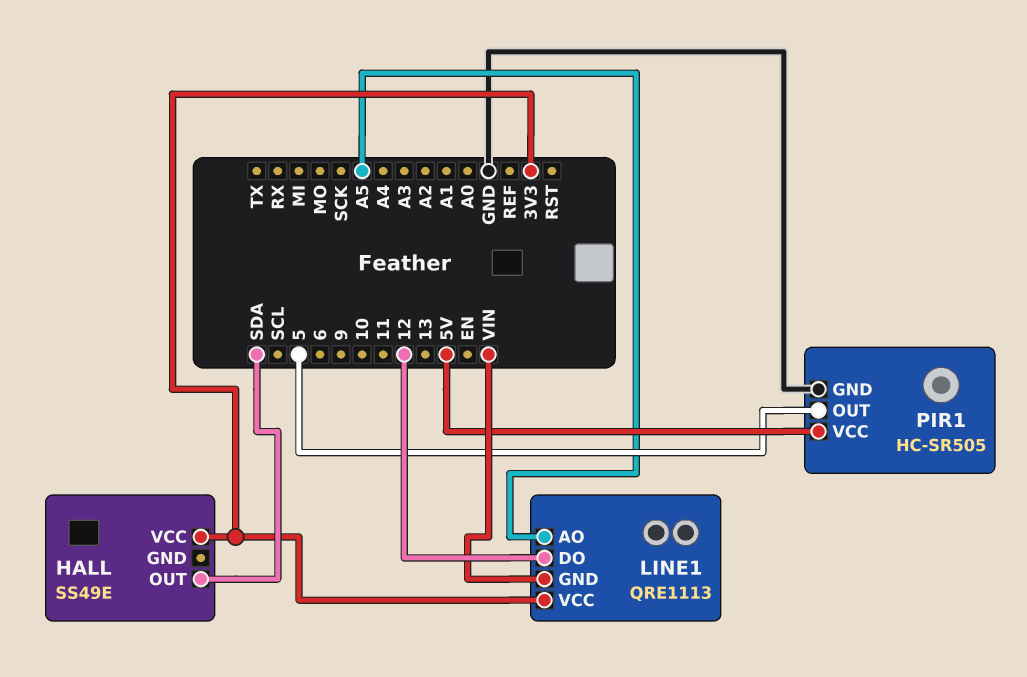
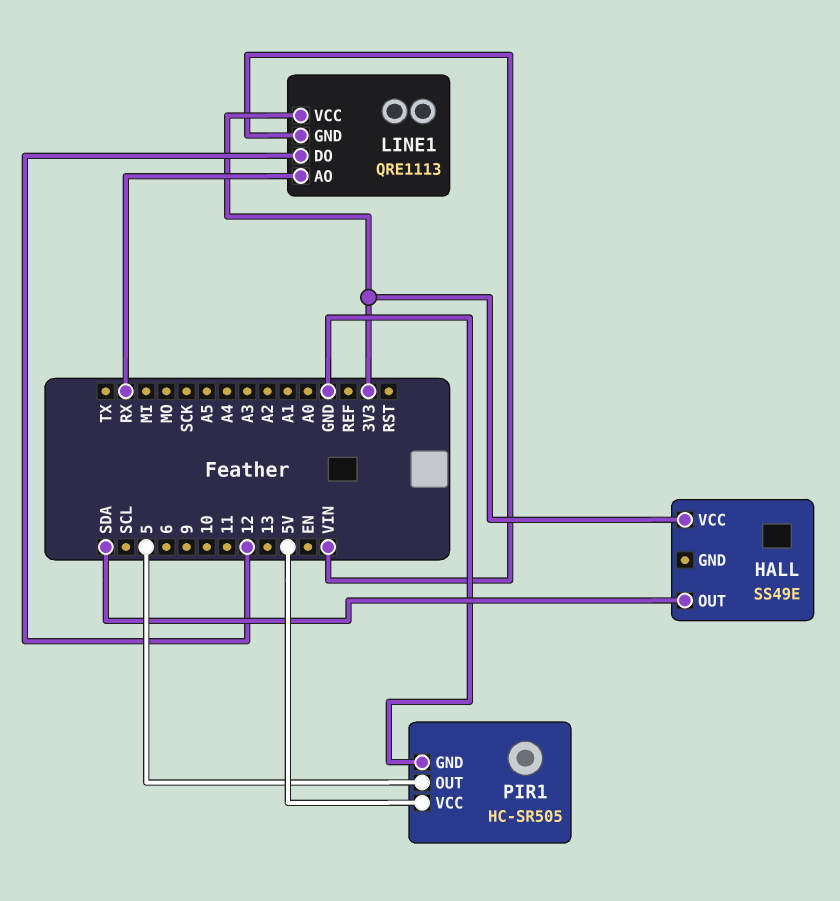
LINE1 pin AO: A5 -> RX

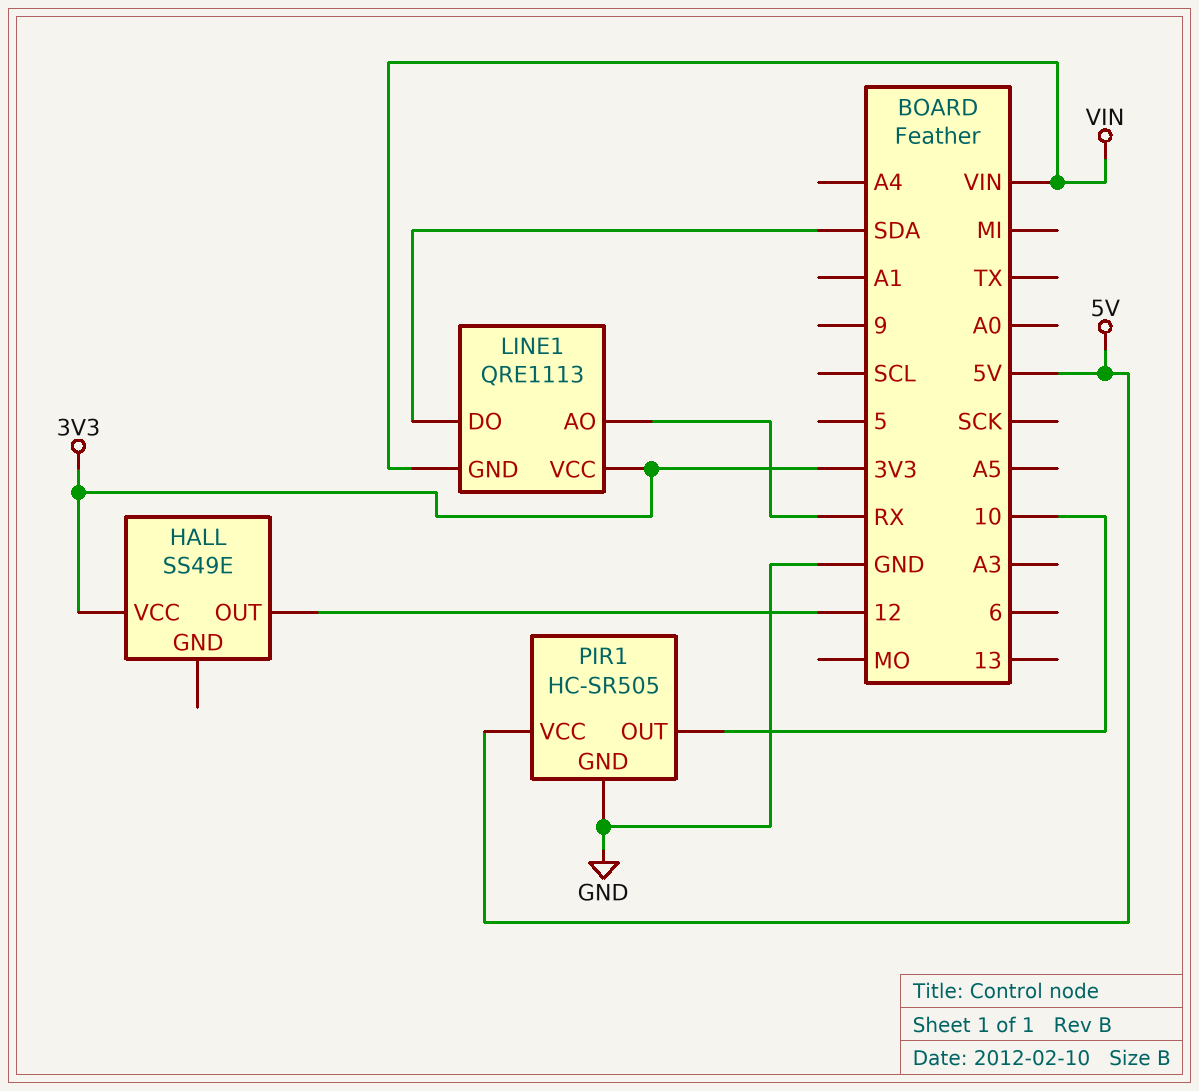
HALL pin OUT: SDA -> 12
LINE1 pin DO: 12 -> SDA
PIR1 pin OUT: 5 -> 10

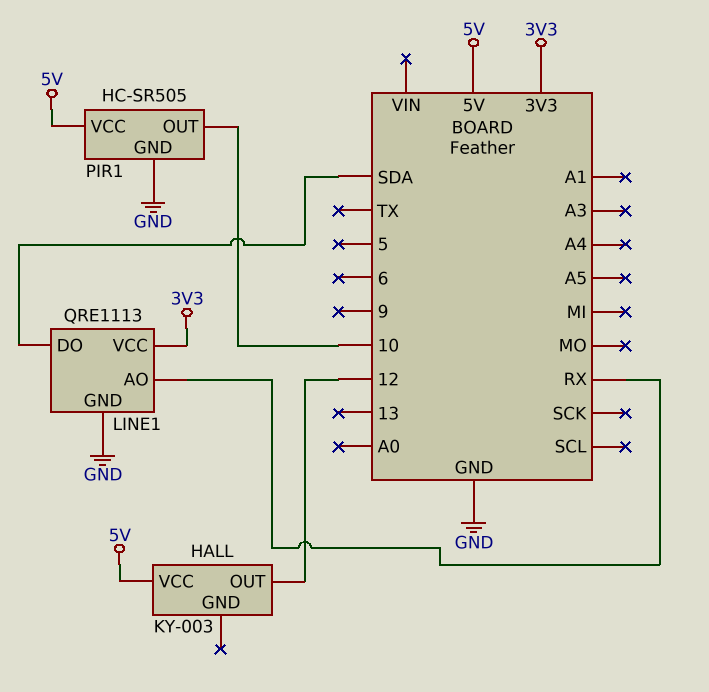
HALL: SS49E -> KY-003
HALL pin VCC: 3V3 -> 5V
LINE1 pin GND: VIN -> GND

